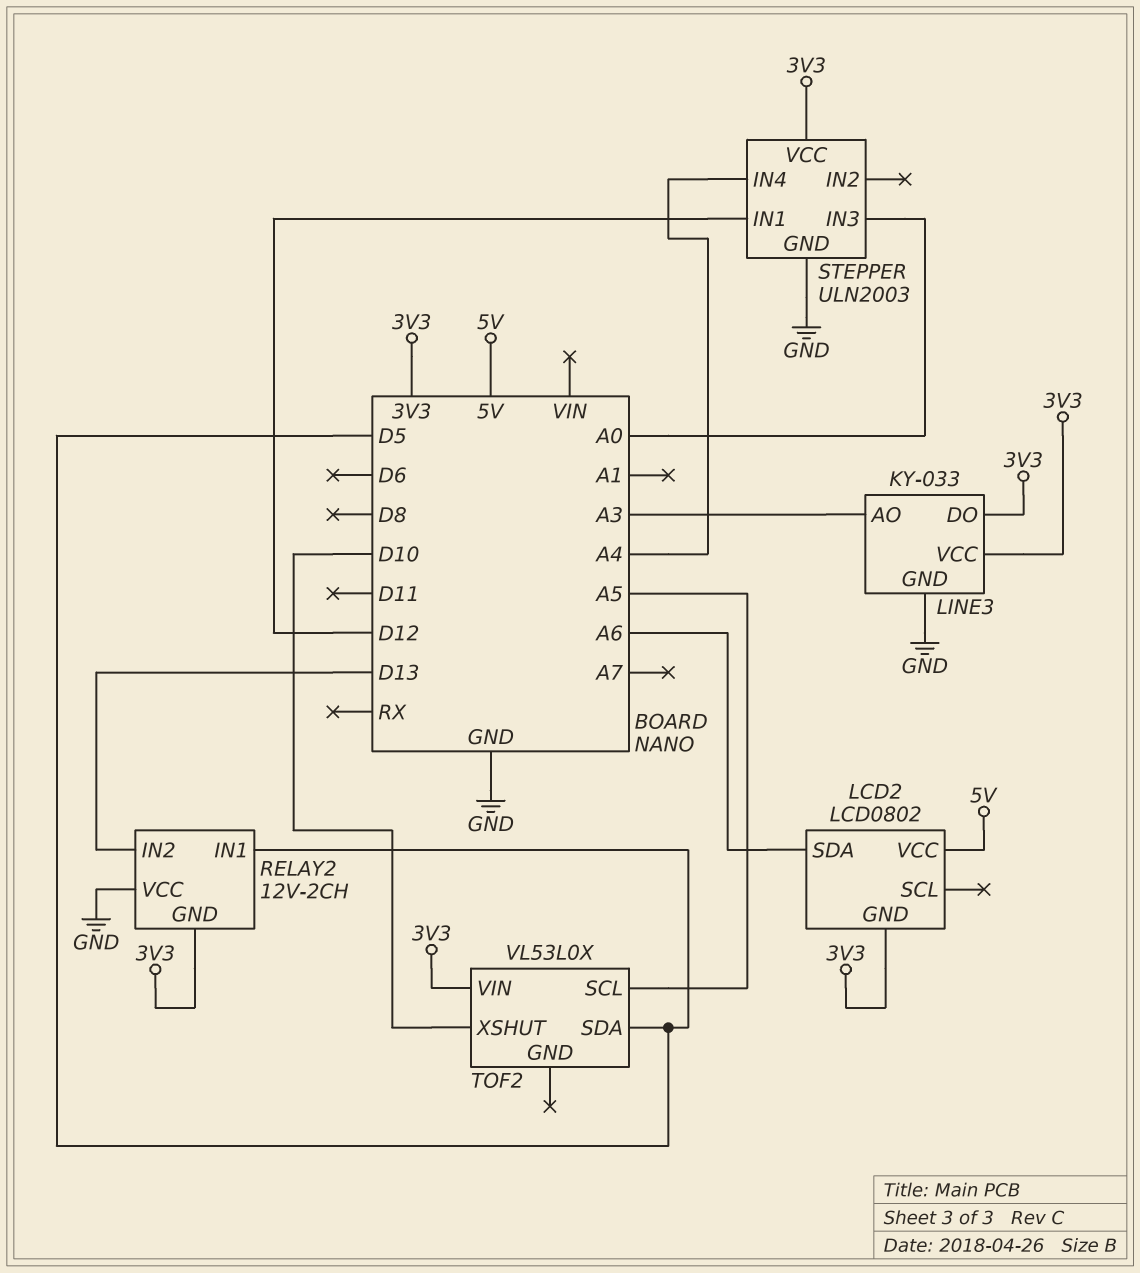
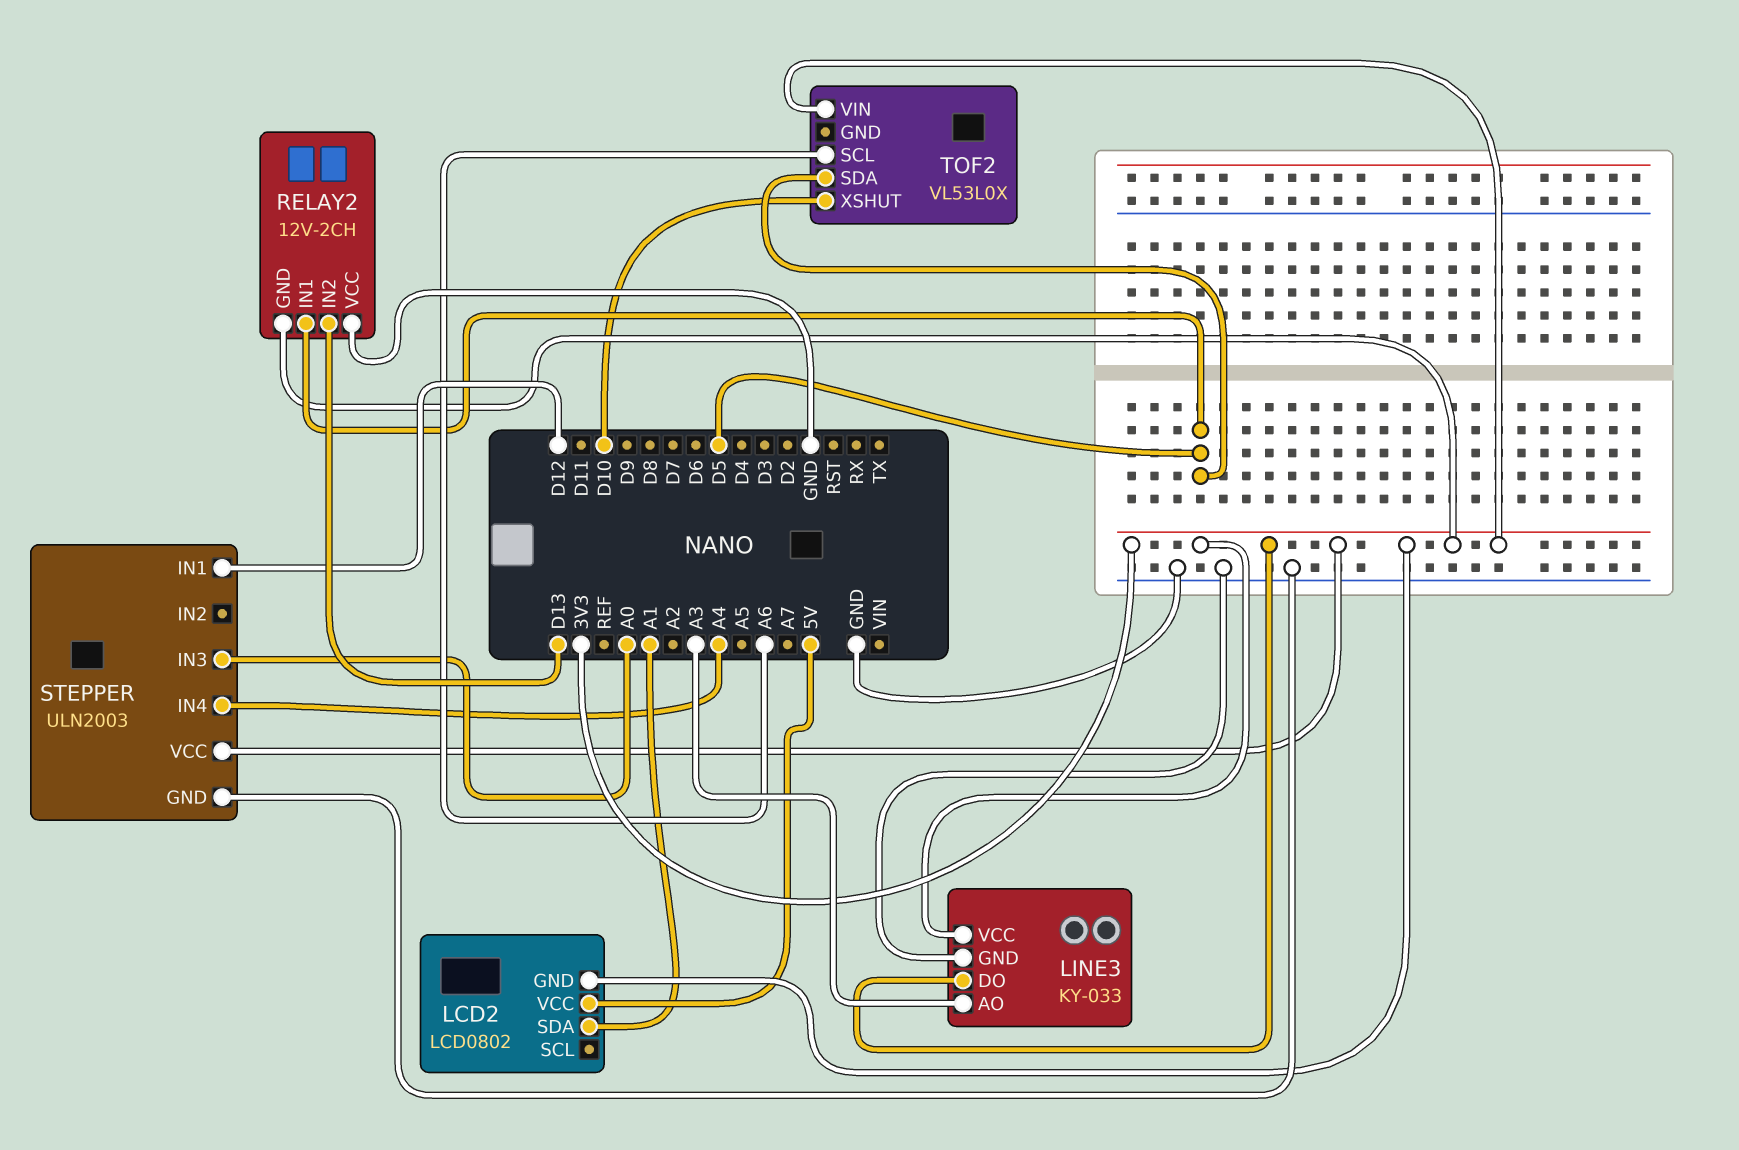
LCD2 pin SDA: A6 -> A1
TOF2 pin SCL: A5 -> A6

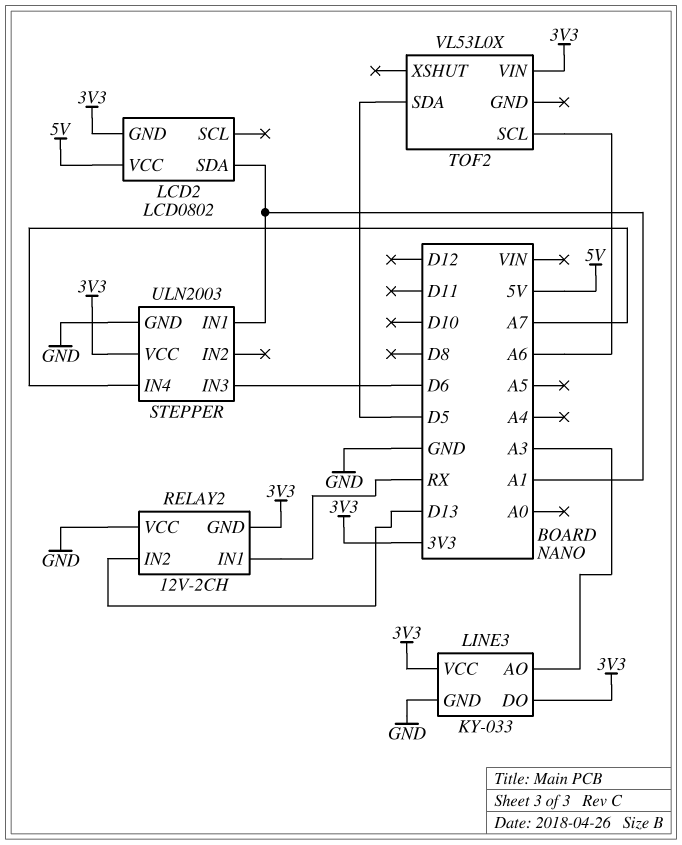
RELAY2 pin IN1: D5 -> RX
STEPPER pin IN1: D12 -> A1
STEPPER pin IN3: A0 -> D6
STEPPER pin IN4: A4 -> A7
TOF2 pin XSHUT: D10 -> none

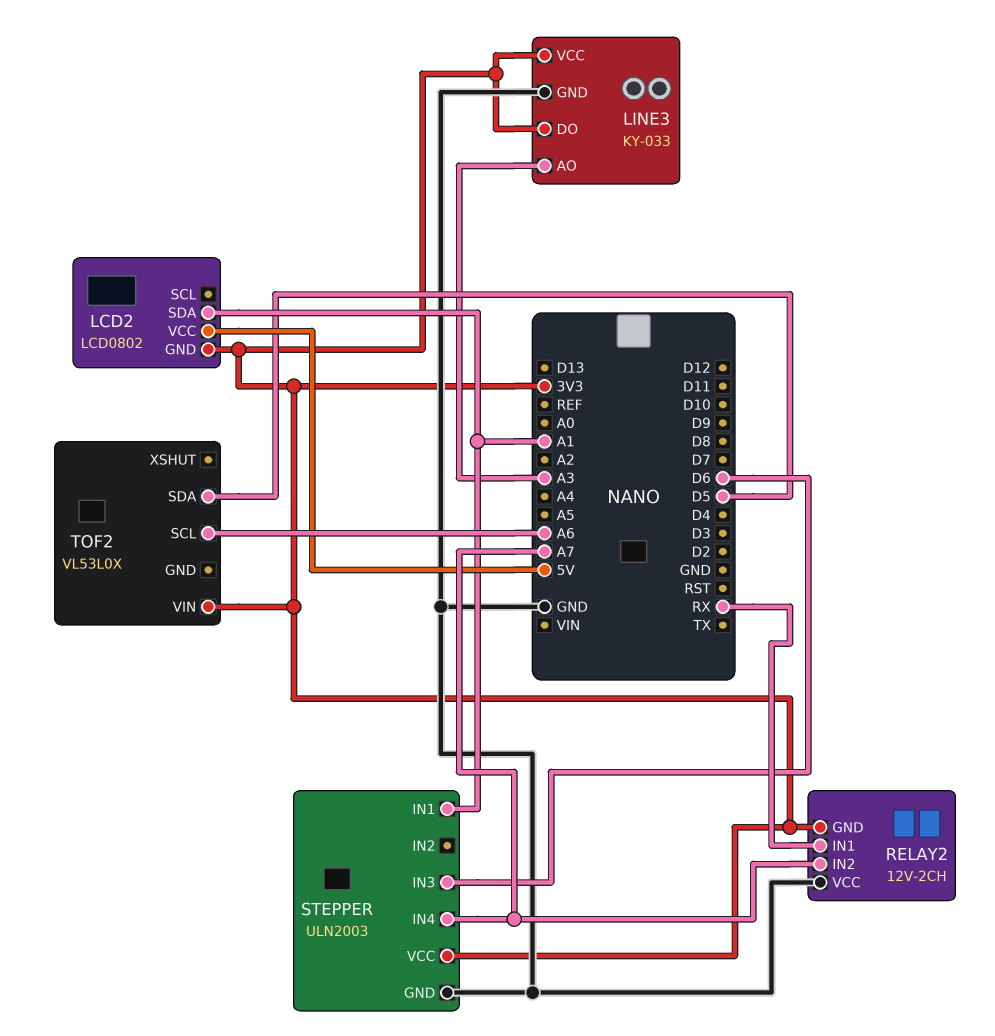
RELAY2 pin IN2: D13 -> A7

